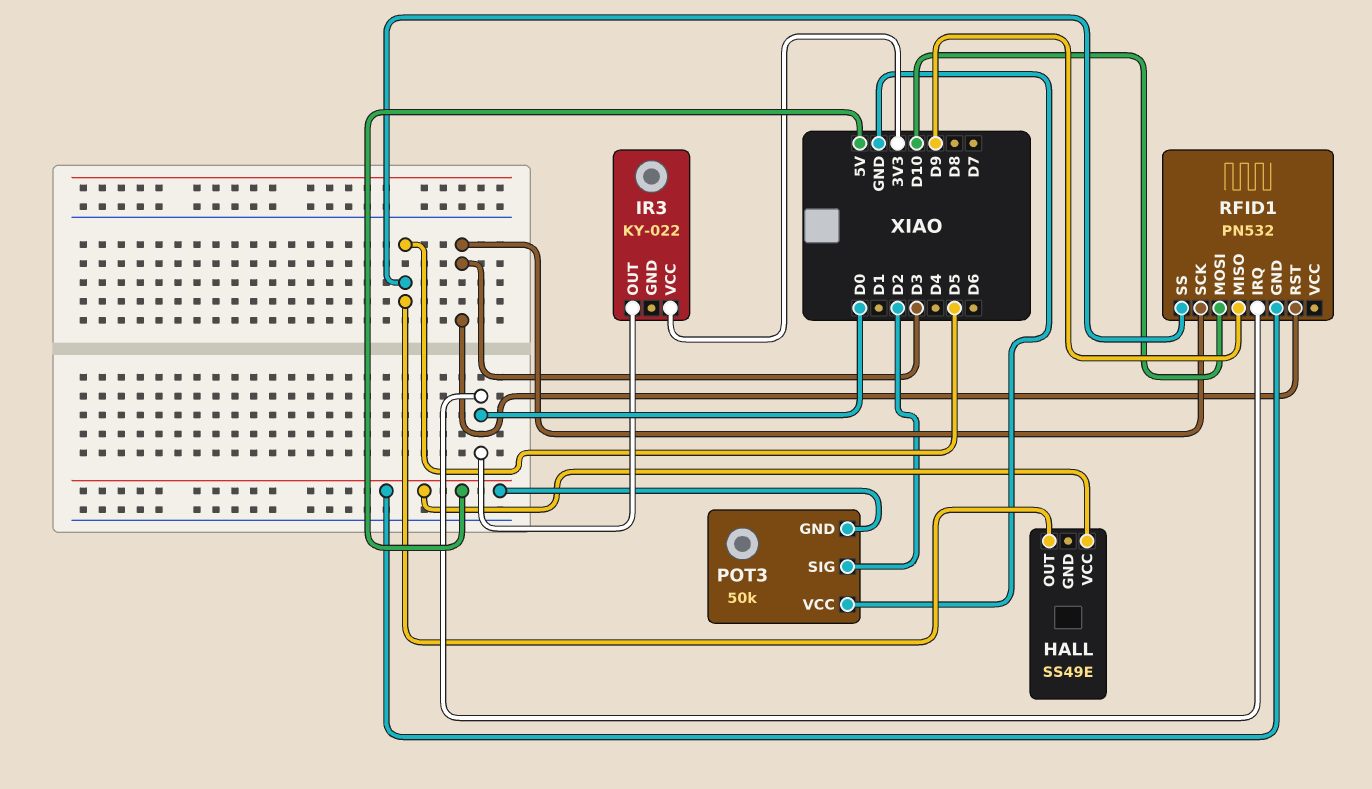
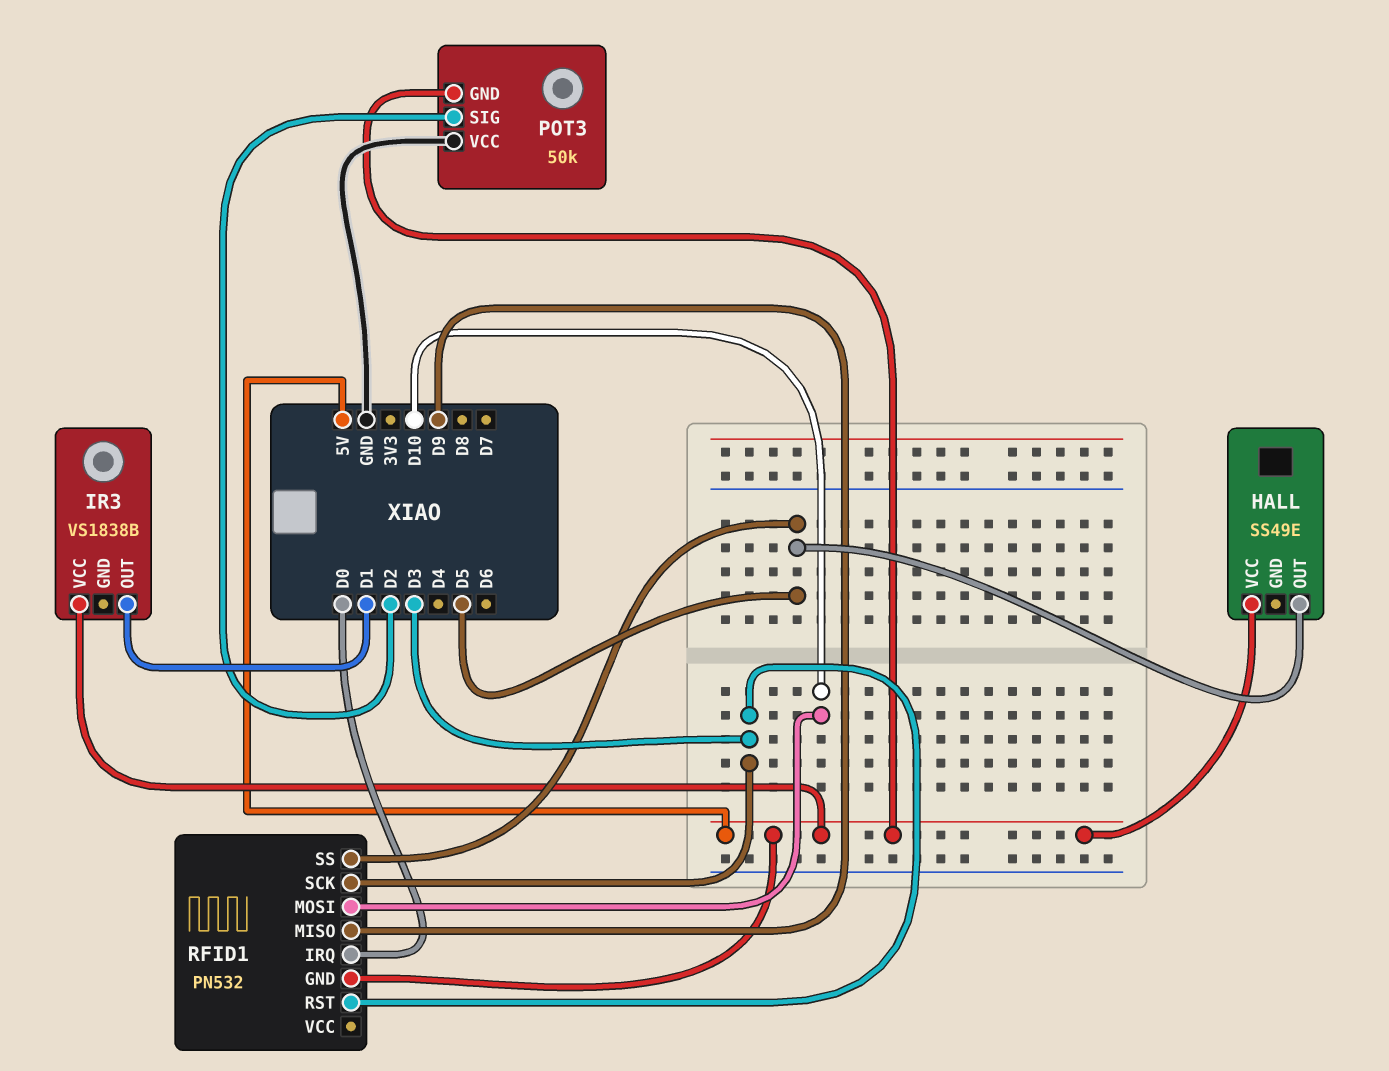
IR3: KY-022 -> VS1838B
IR3 pin OUT: D0 -> D1
IR3 pin VCC: 3V3 -> 5V

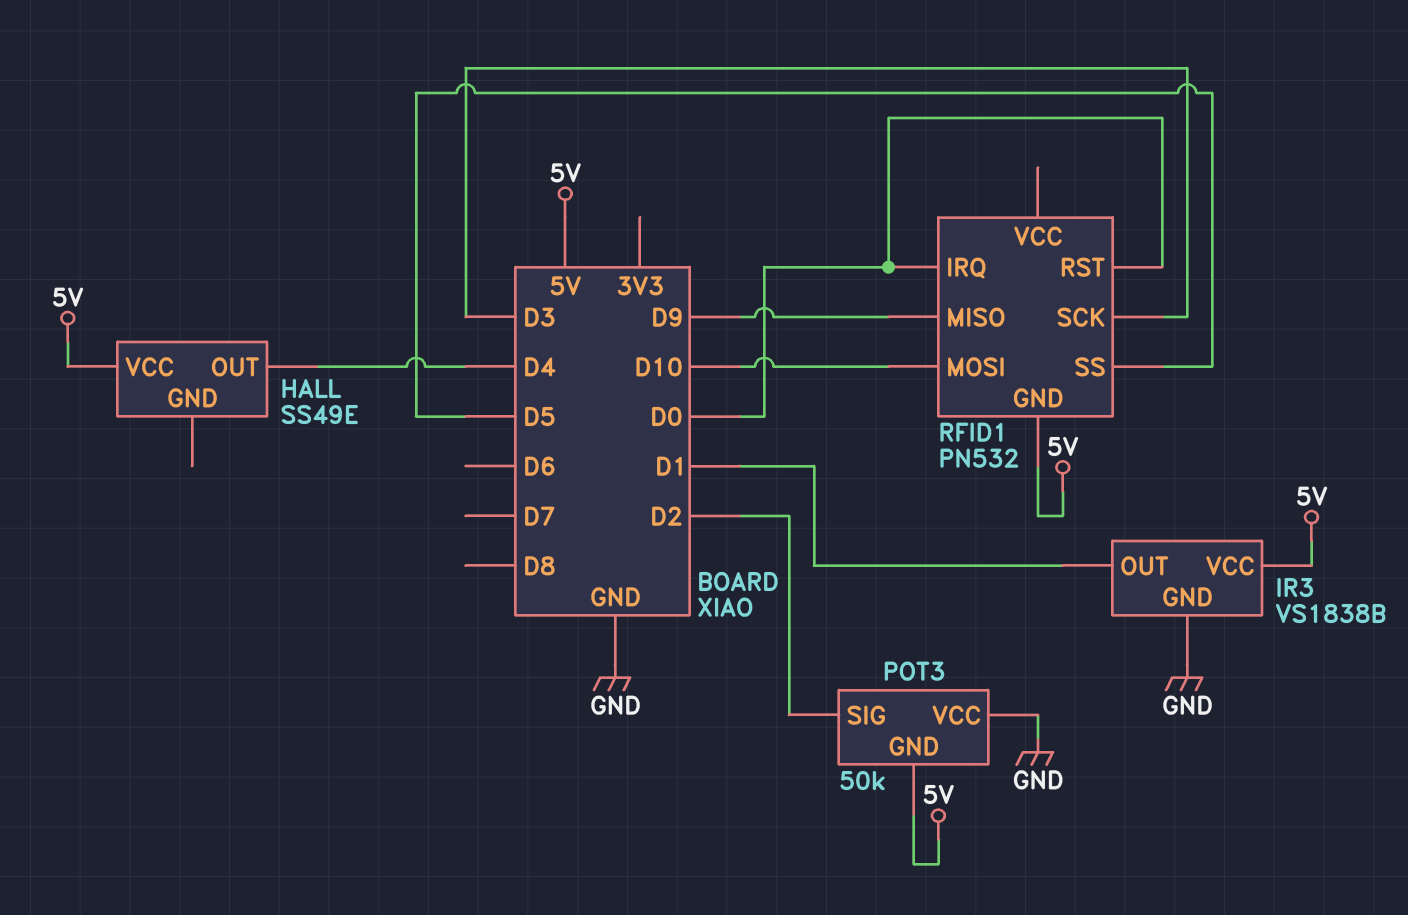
HALL pin OUT: D5 -> D4
IR3 pin GND: none -> GND
RFID1 pin RST: D3 -> D0

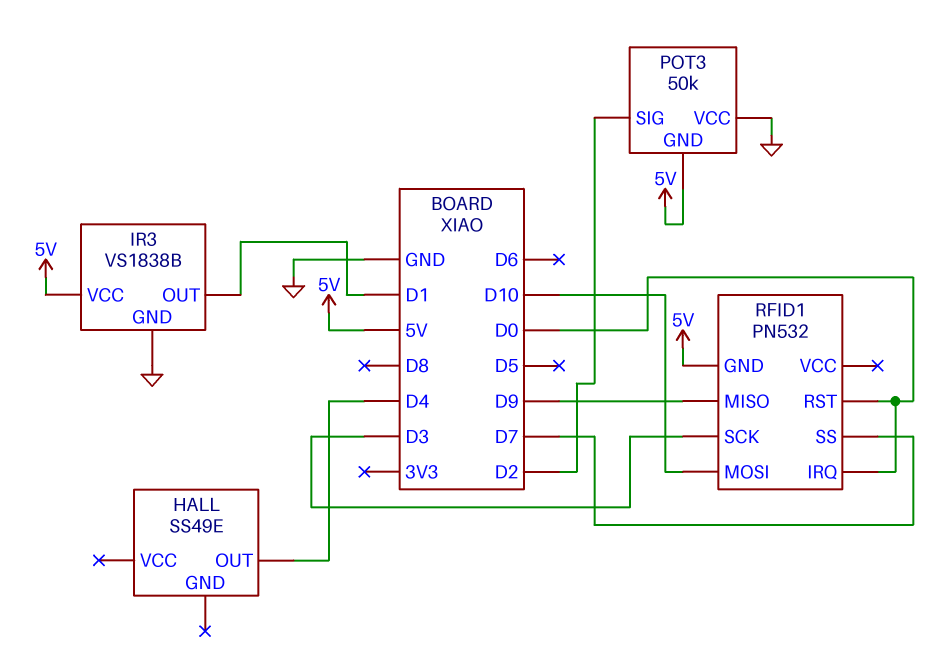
HALL pin VCC: 5V -> none
RFID1 pin SS: D5 -> D7

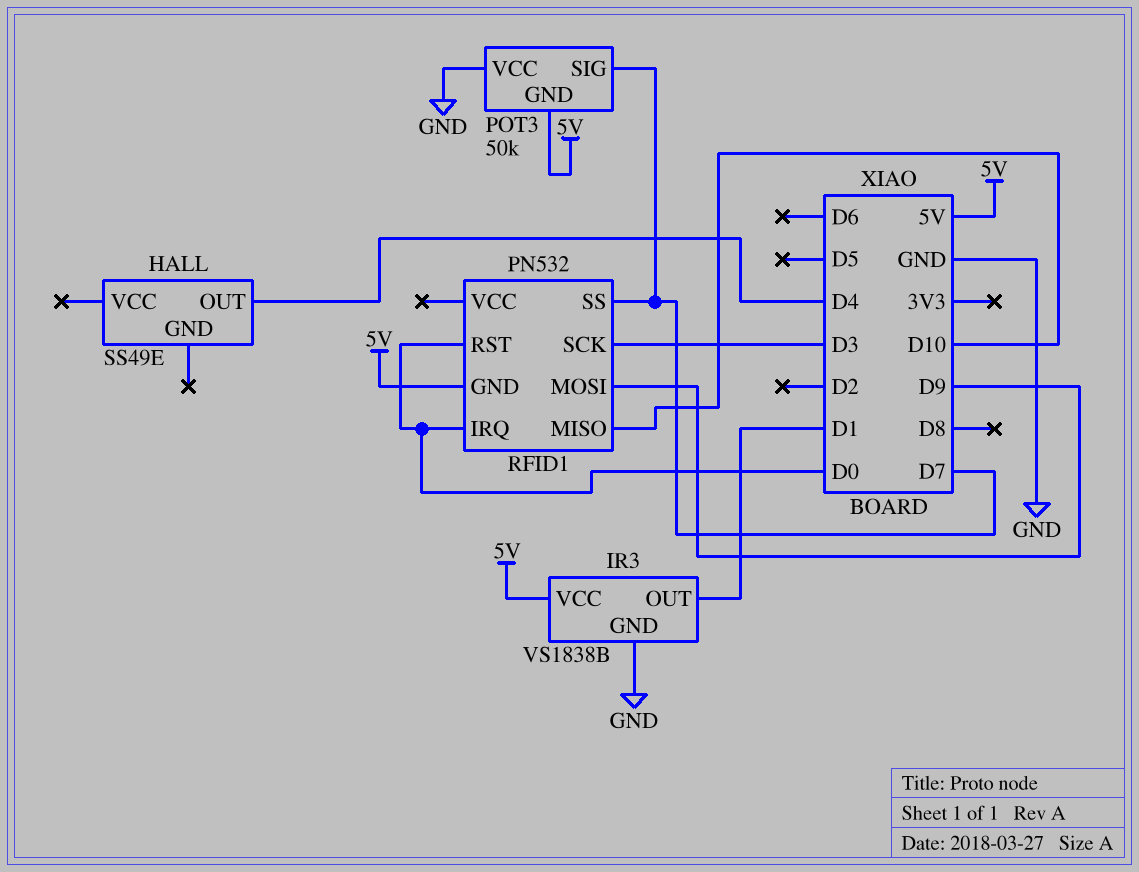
POT3 pin SIG: D2 -> D7
RFID1 pin MISO: D9 -> D10
RFID1 pin MOSI: D10 -> D9

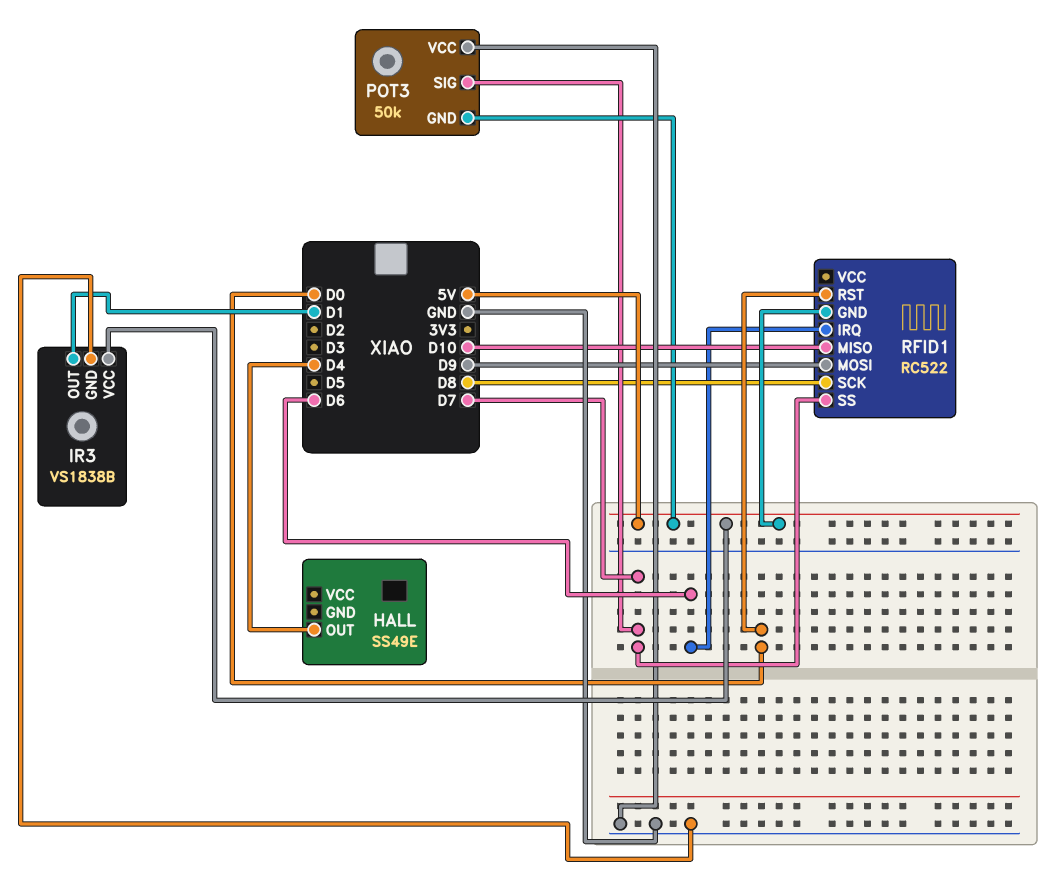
RFID1: PN532 -> RC522
RFID1 pin IRQ: D0 -> D6
RFID1 pin SCK: D3 -> D8

